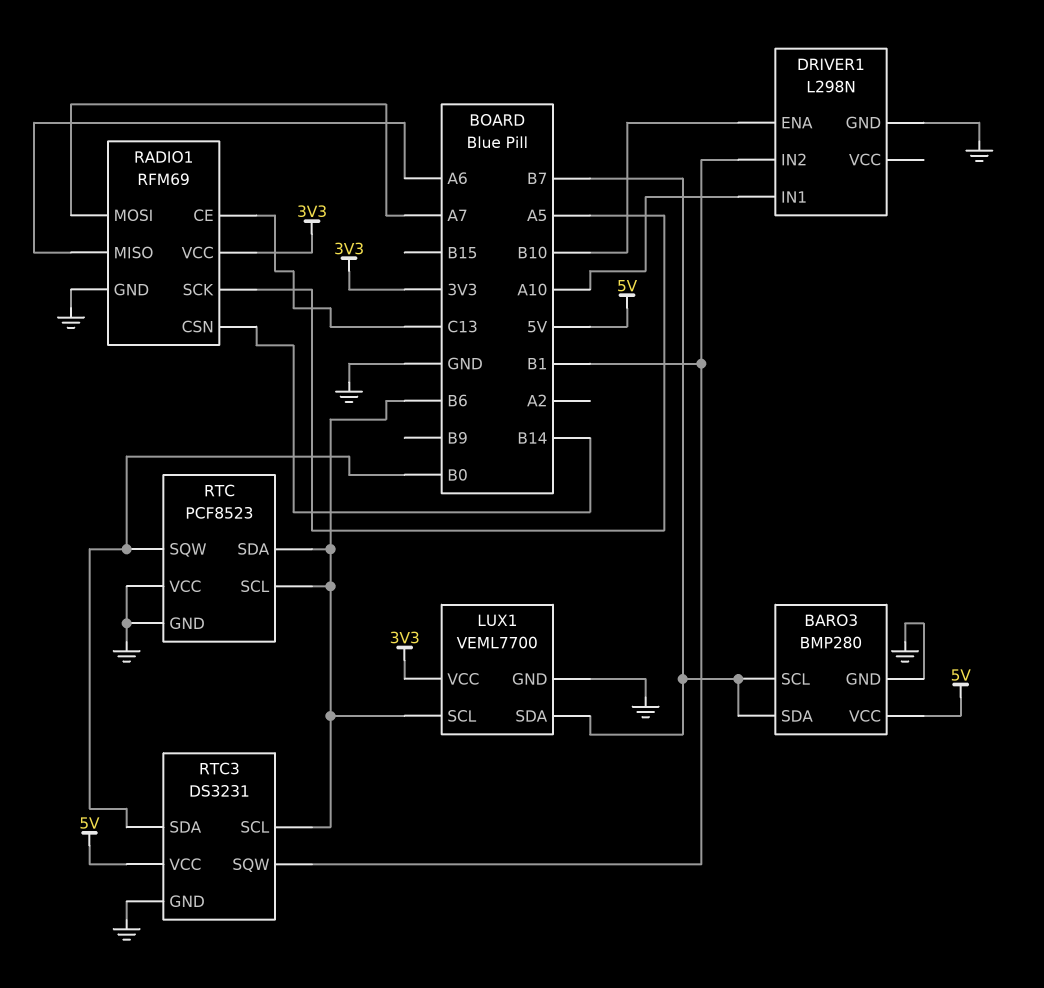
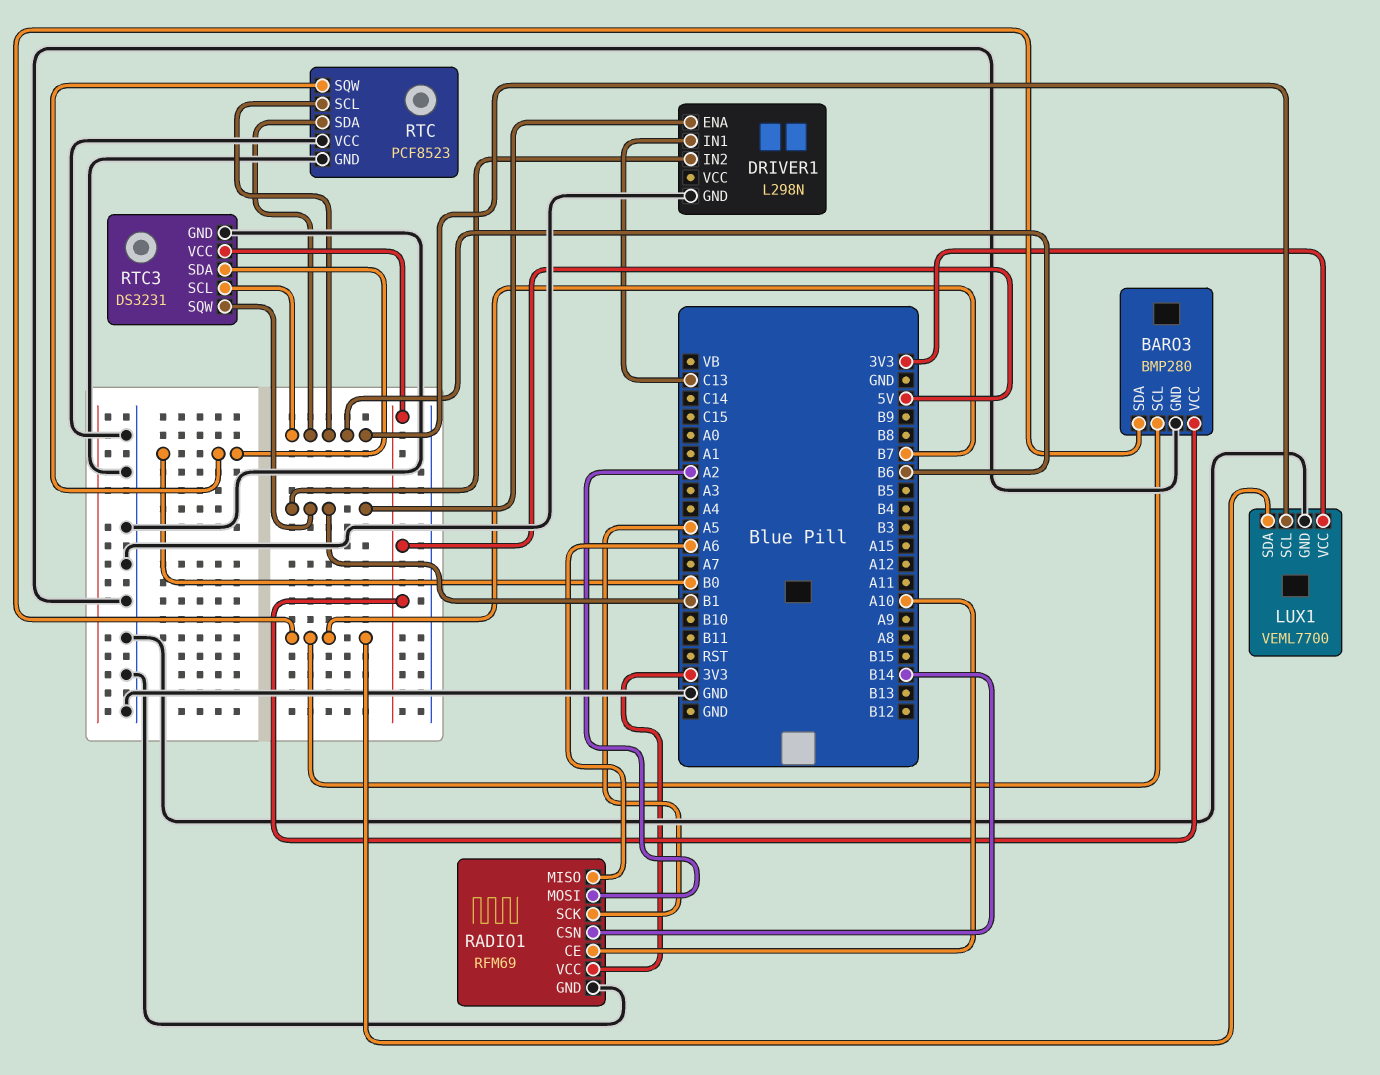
DRIVER1 pin ENA: B10 -> B1
DRIVER1 pin IN1: A10 -> C13
RADIO1 pin CE: C13 -> A10
RADIO1 pin MOSI: A7 -> A2

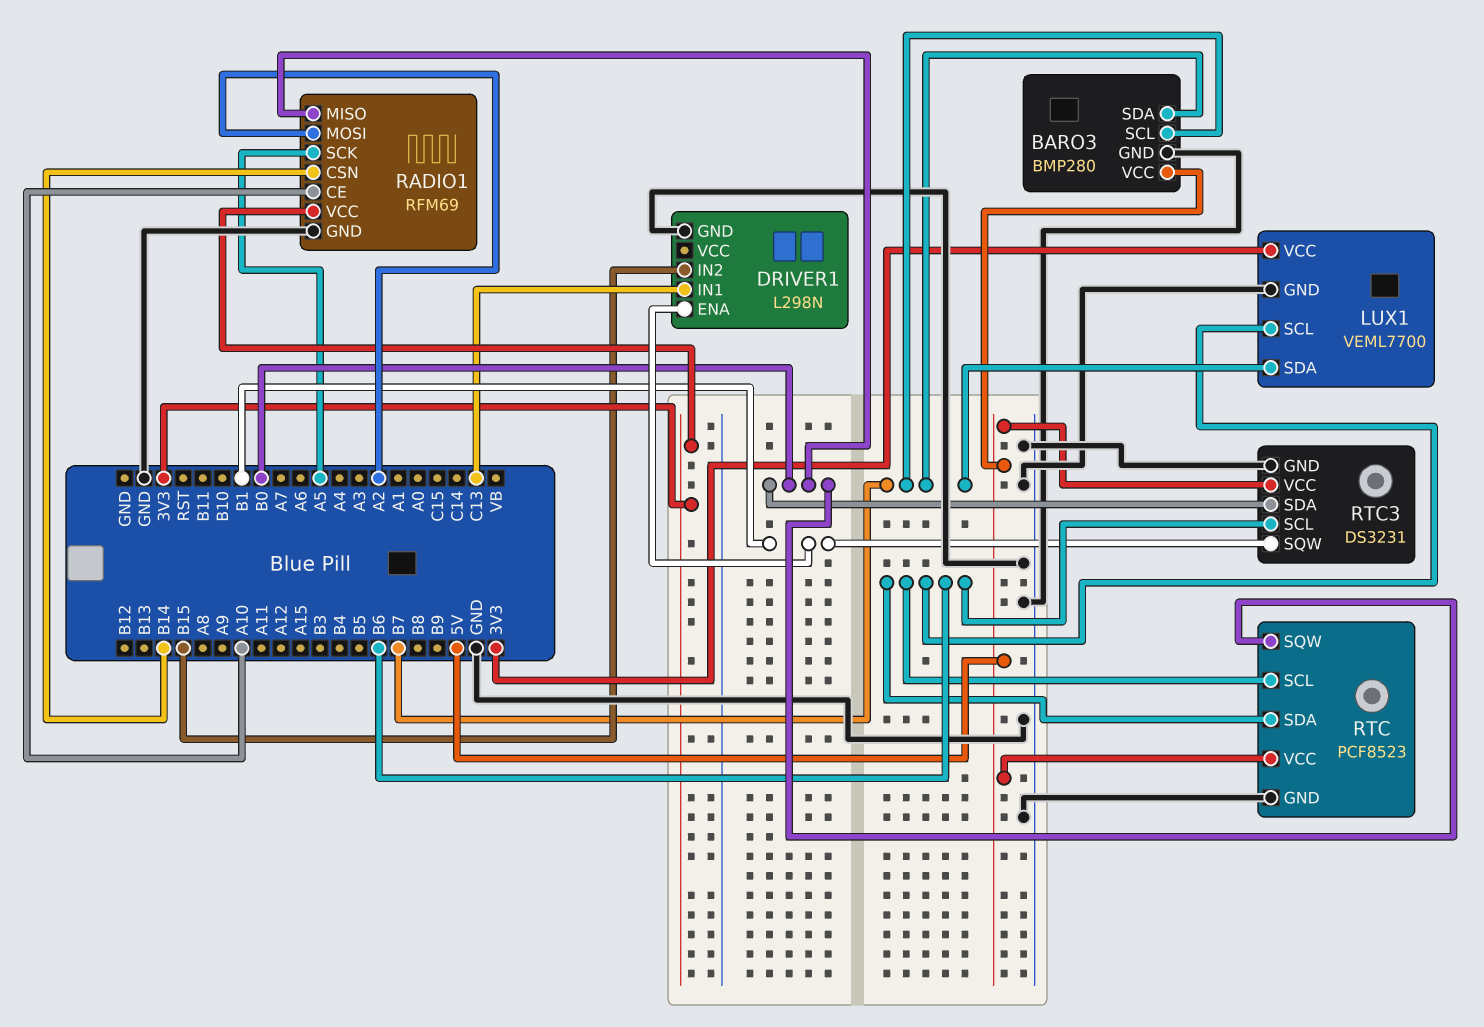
DRIVER1 pin IN2: B1 -> B15
RADIO1 pin MISO: A6 -> B0
RTC pin VCC: GND -> 5V

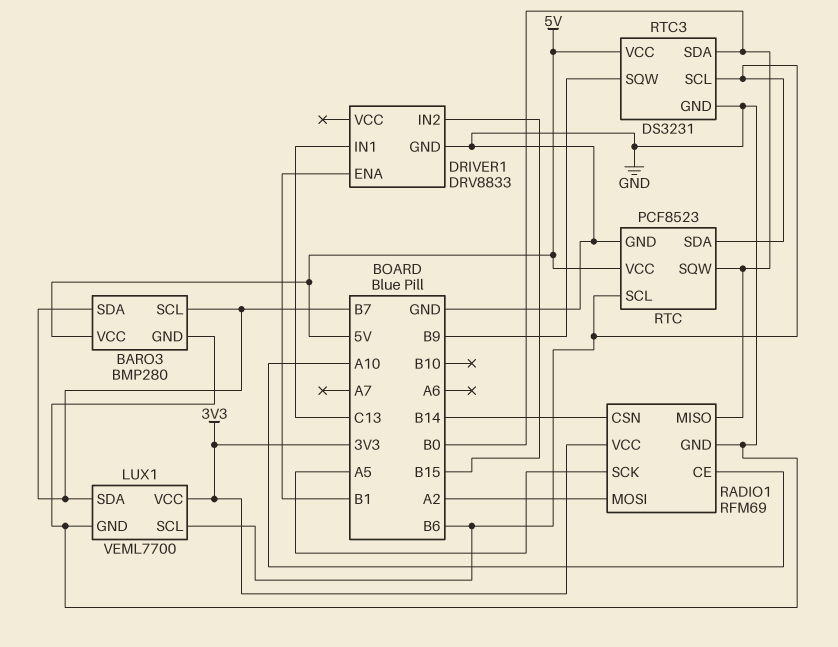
DRIVER1: L298N -> DRV8833
RTC3 pin SQW: B1 -> B9

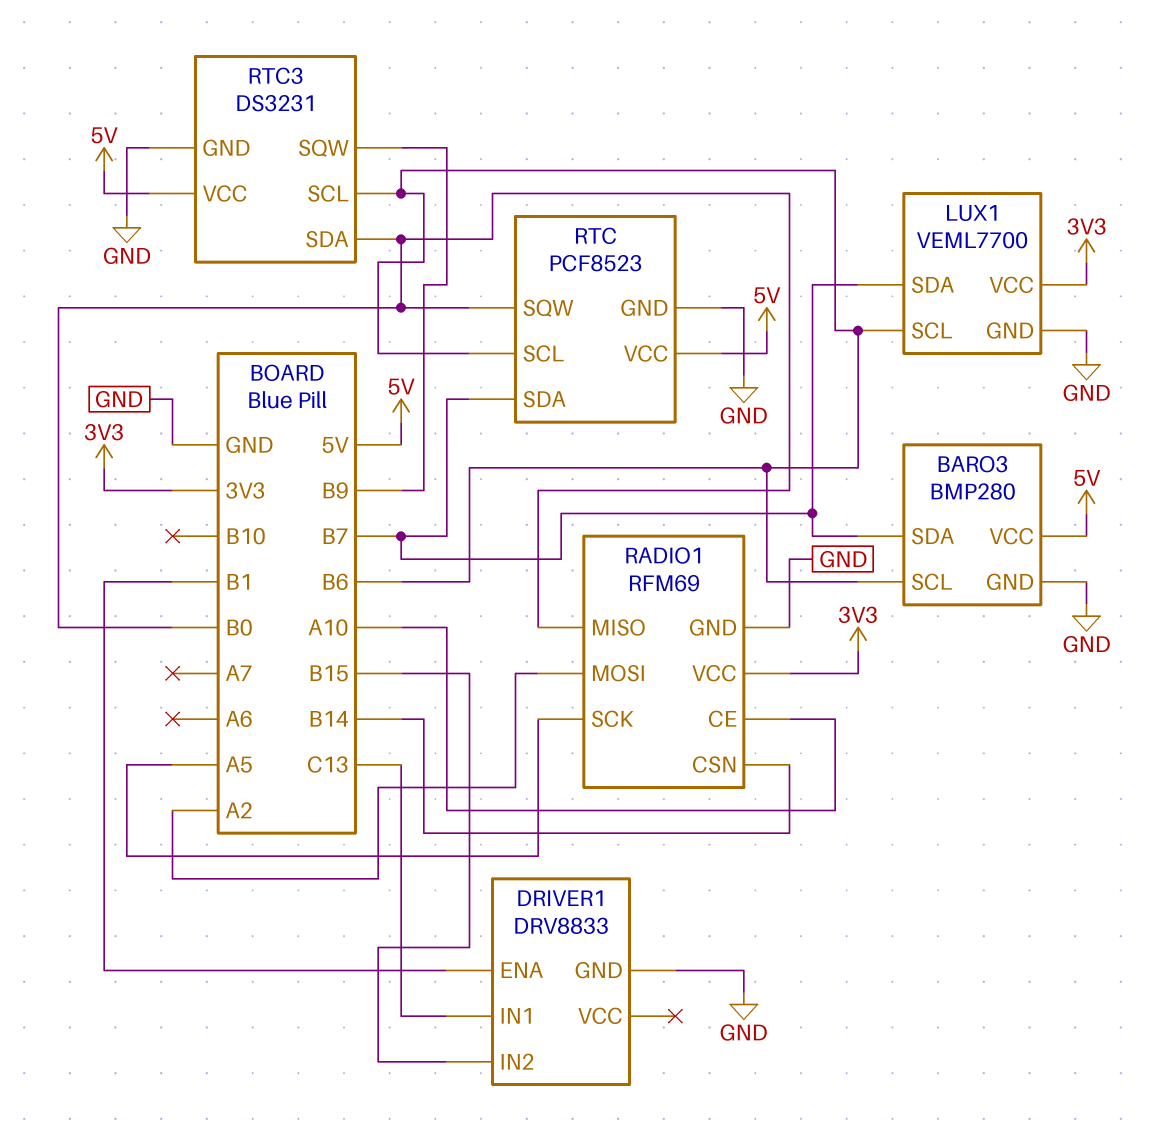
BARO3 pin SCL: B7 -> B6
RTC pin SDA: B6 -> B7

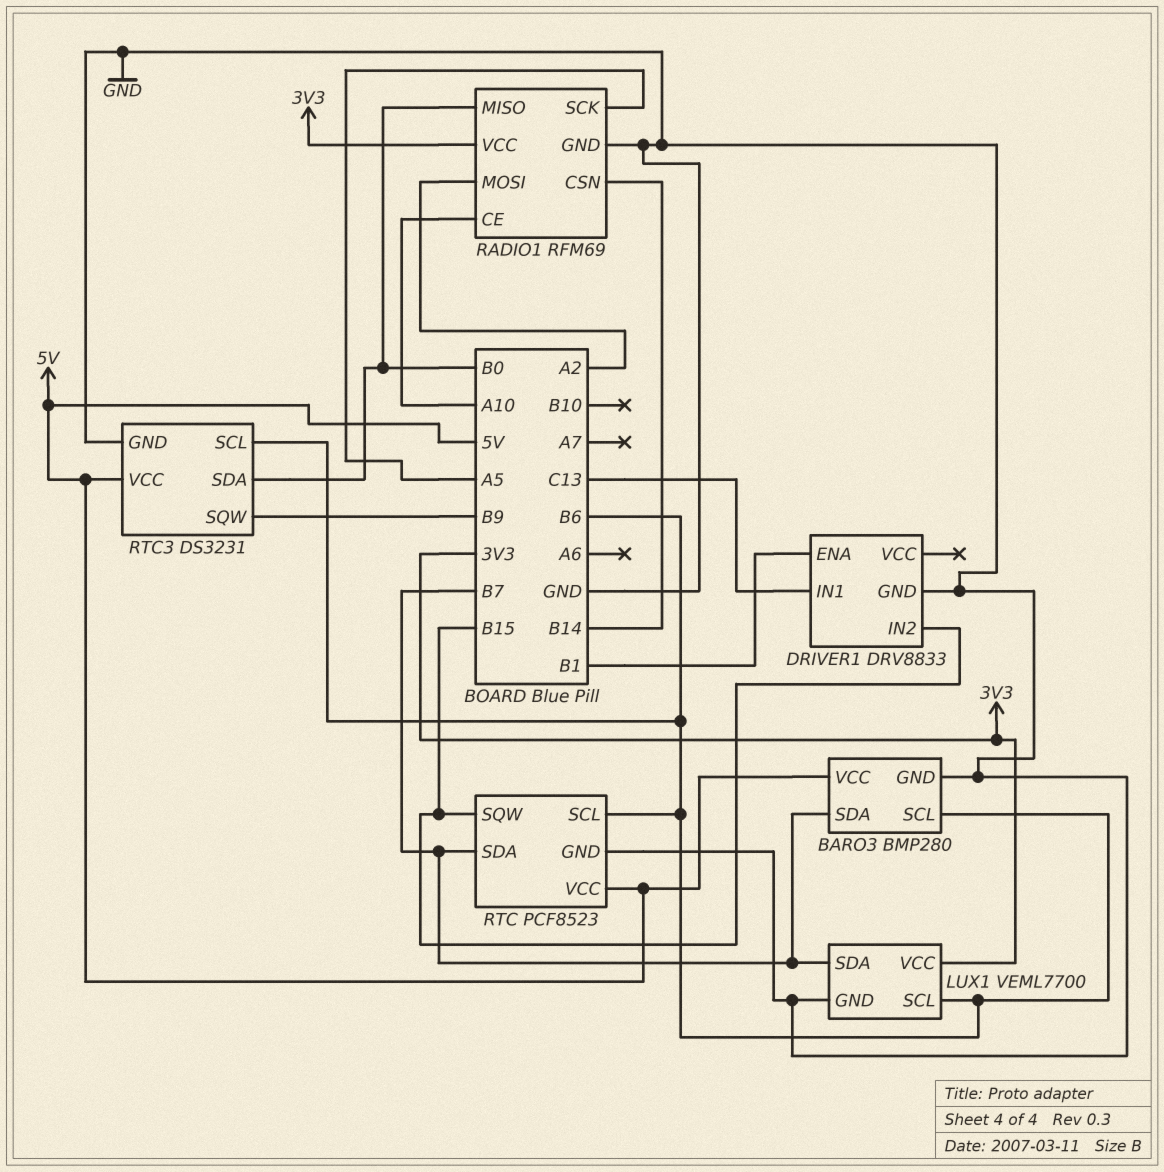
RTC pin SQW: B0 -> B15

